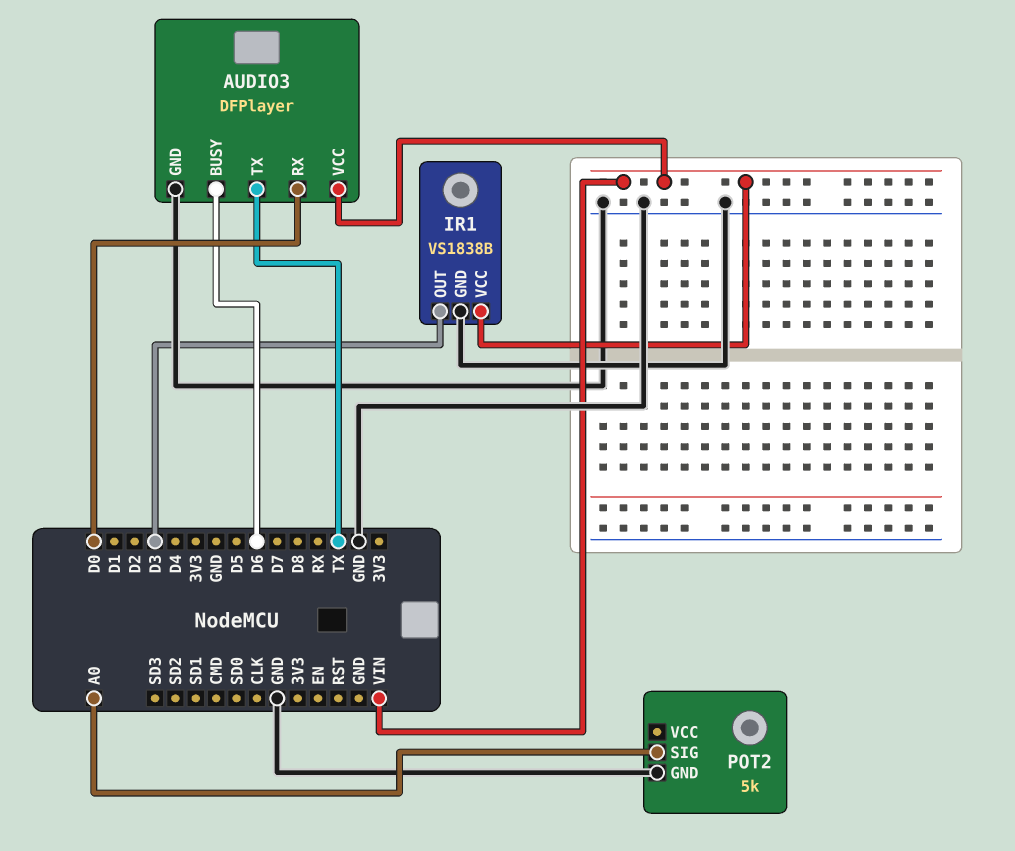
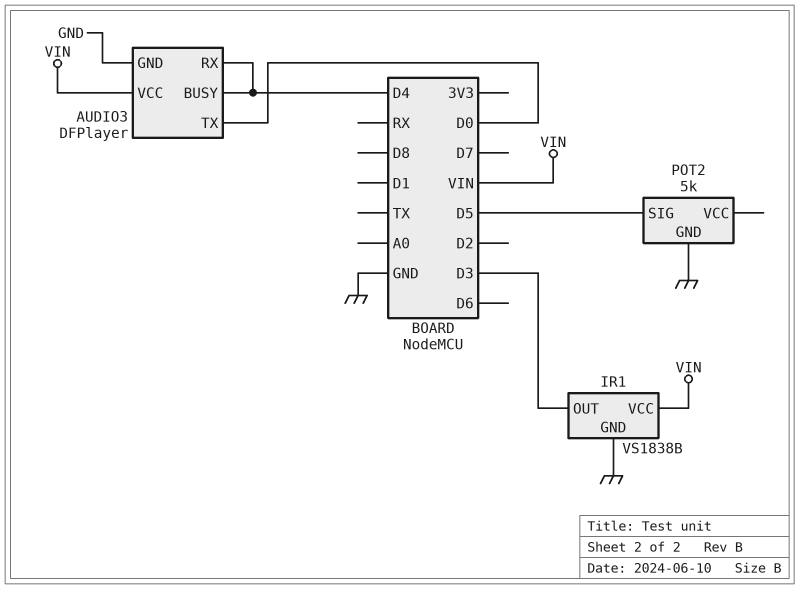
AUDIO3 pin BUSY: D6 -> D4
AUDIO3 pin RX: D0 -> D4
AUDIO3 pin TX: TX -> D0
POT2 pin SIG: A0 -> D5

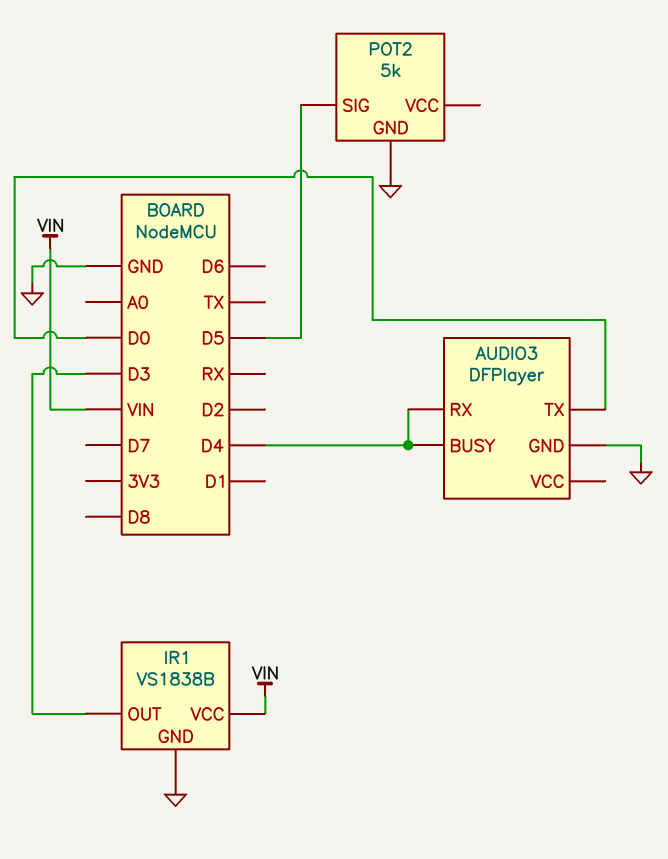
AUDIO3 pin VCC: VIN -> none

